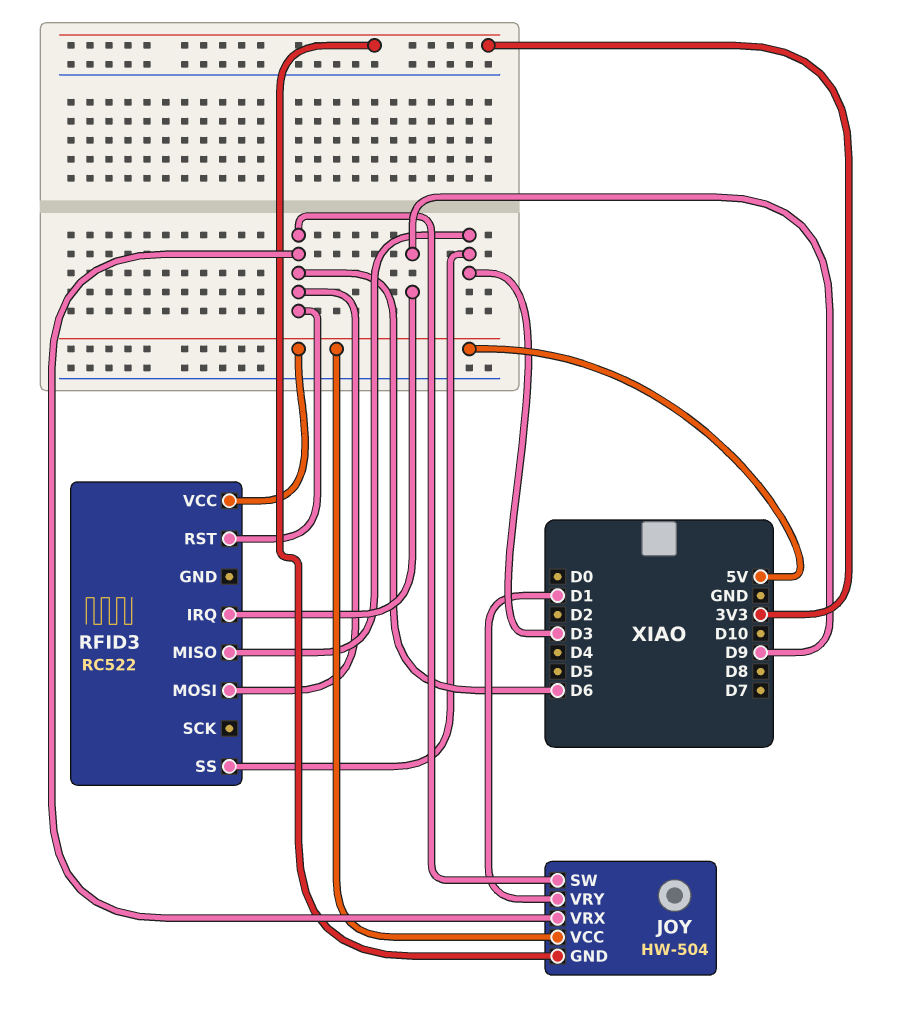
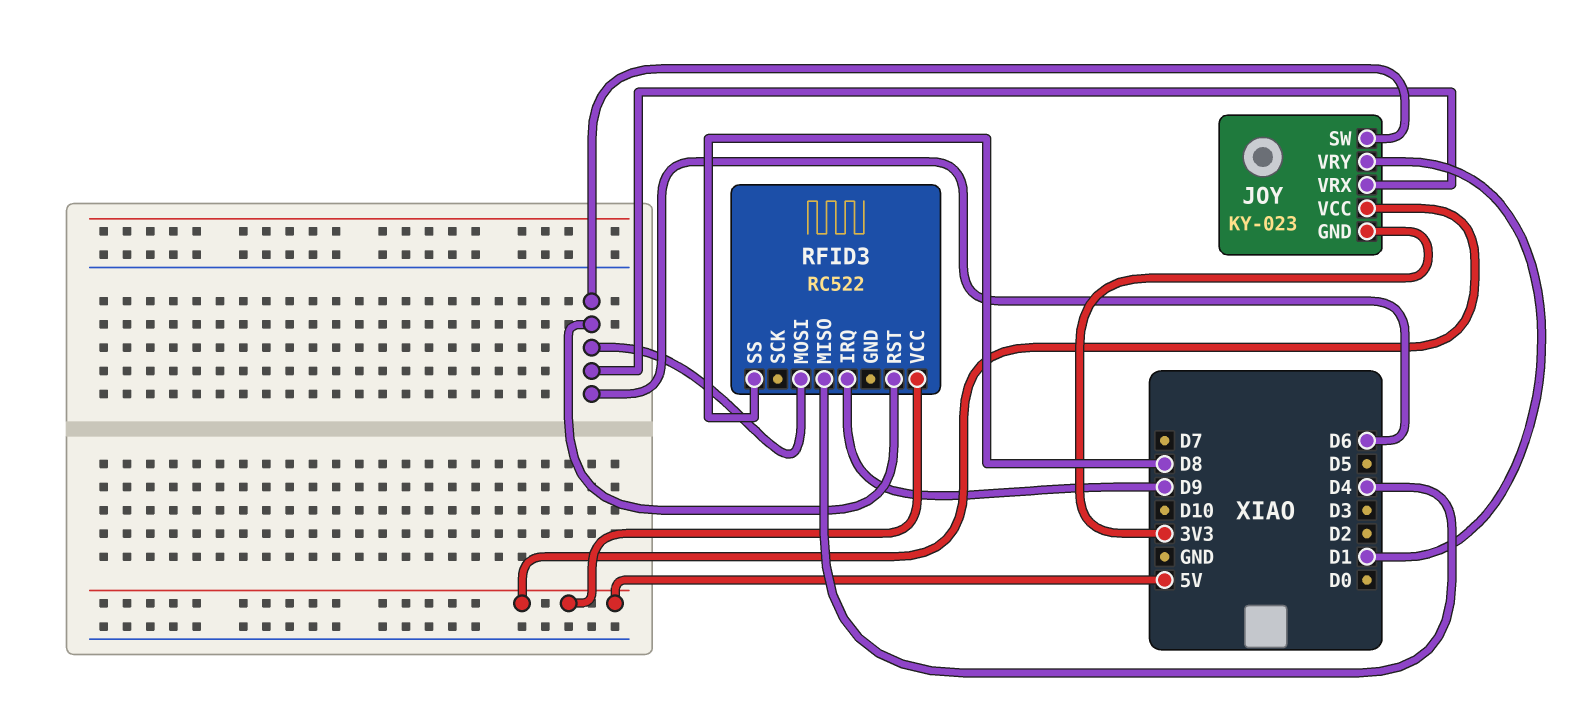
JOY: HW-504 -> KY-023
RFID3 pin MISO: D3 -> D4
RFID3 pin SS: D3 -> D8

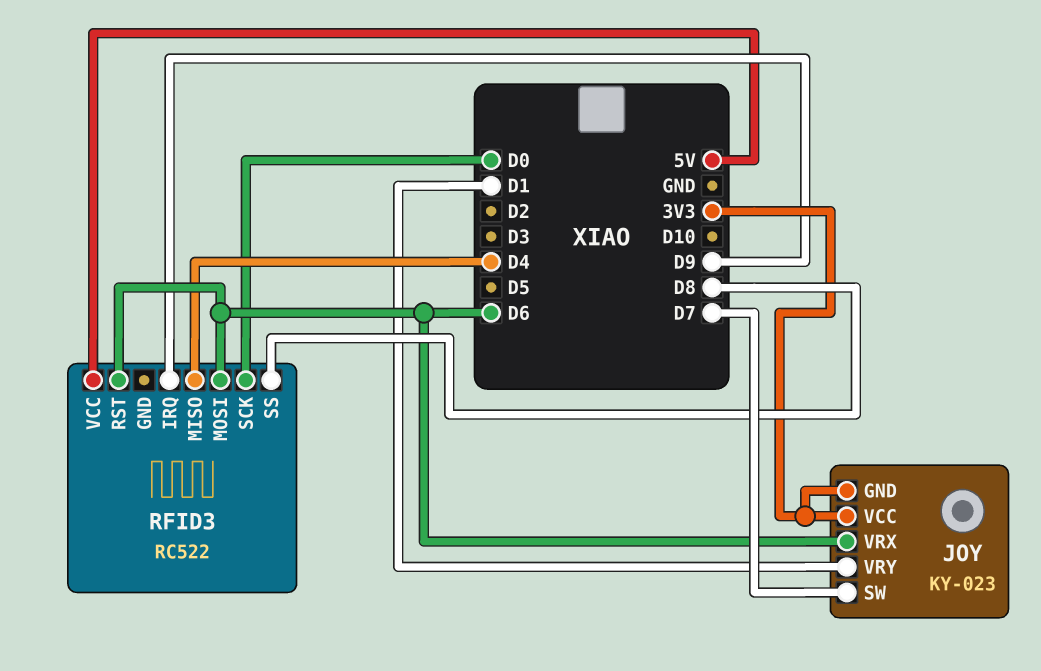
JOY pin SW: D6 -> D7
JOY pin VCC: 5V -> 3V3
RFID3 pin SCK: none -> D0

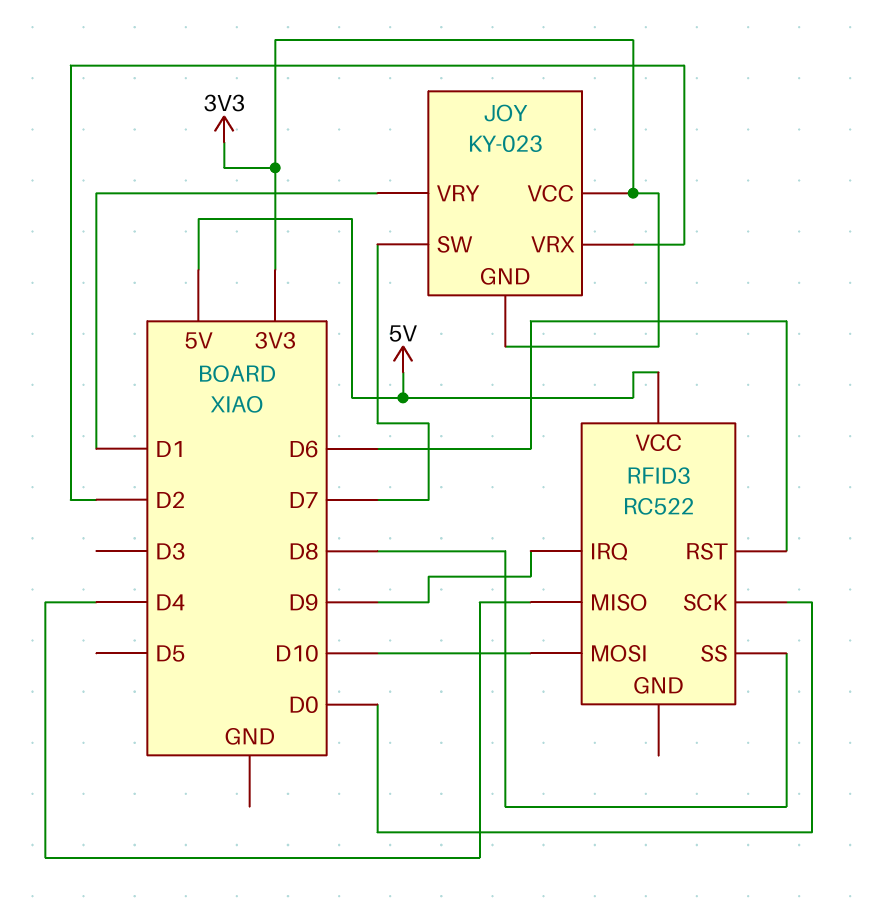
JOY pin VRX: D6 -> D2
RFID3 pin MOSI: D6 -> D10

